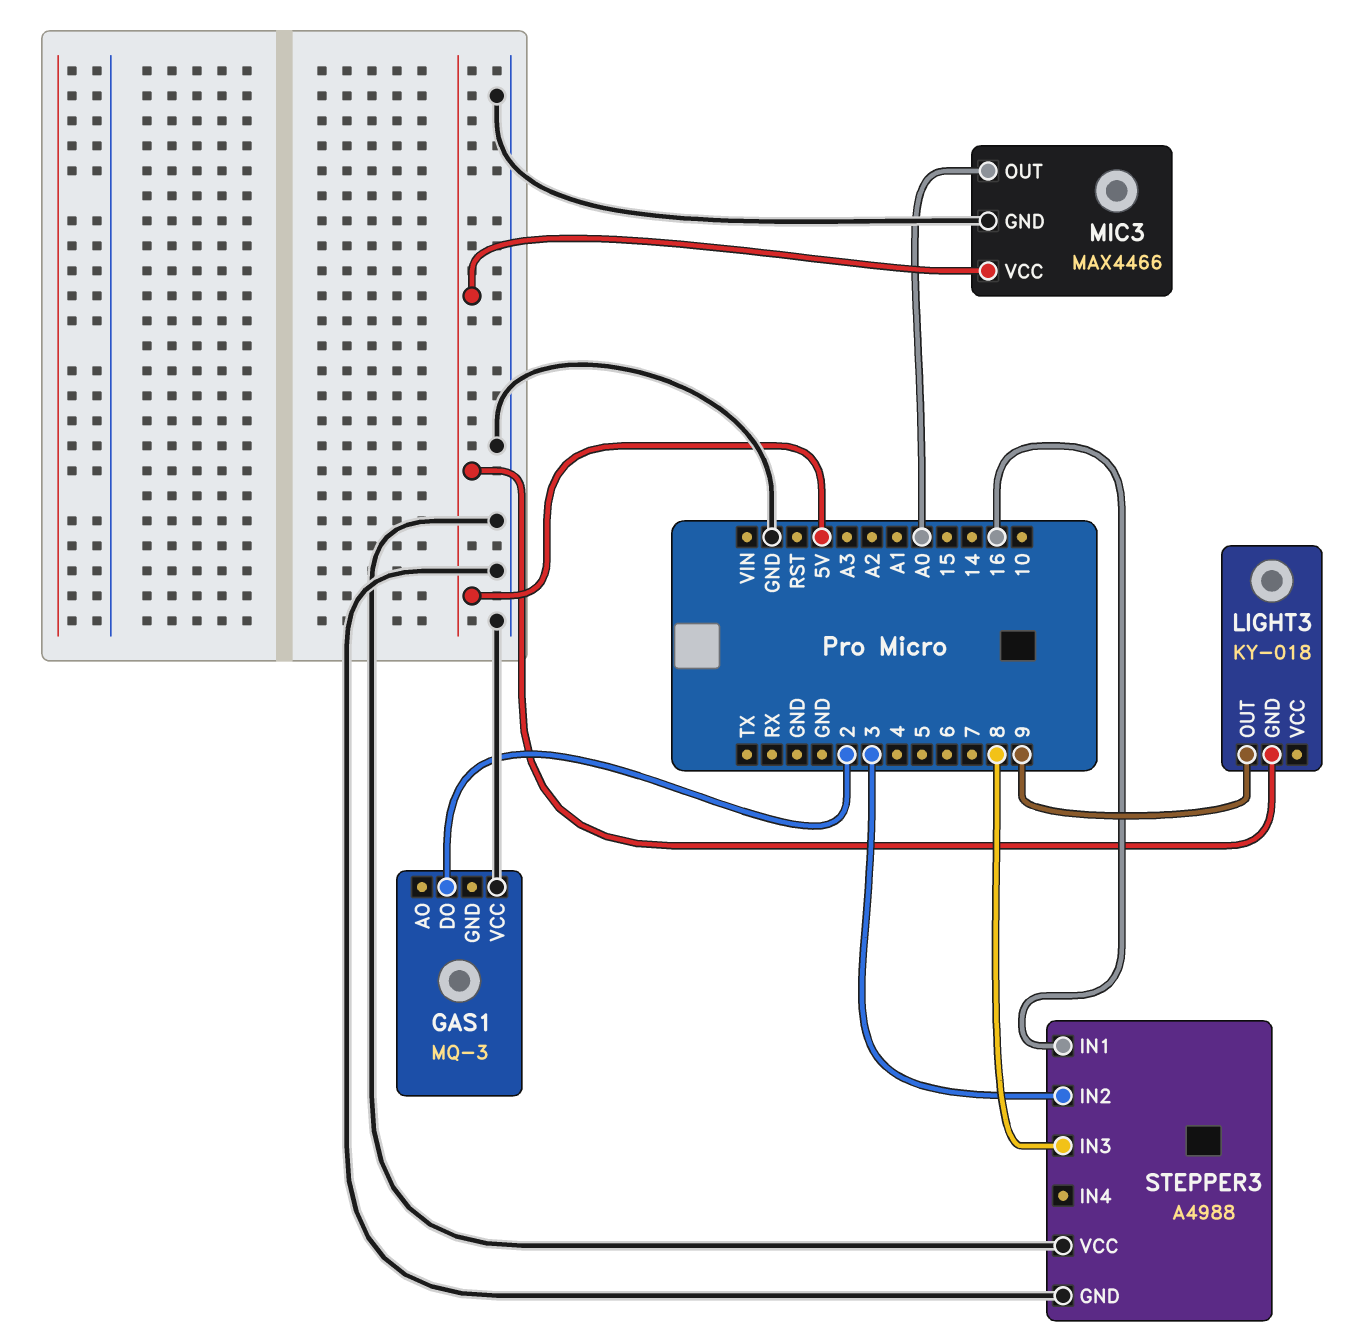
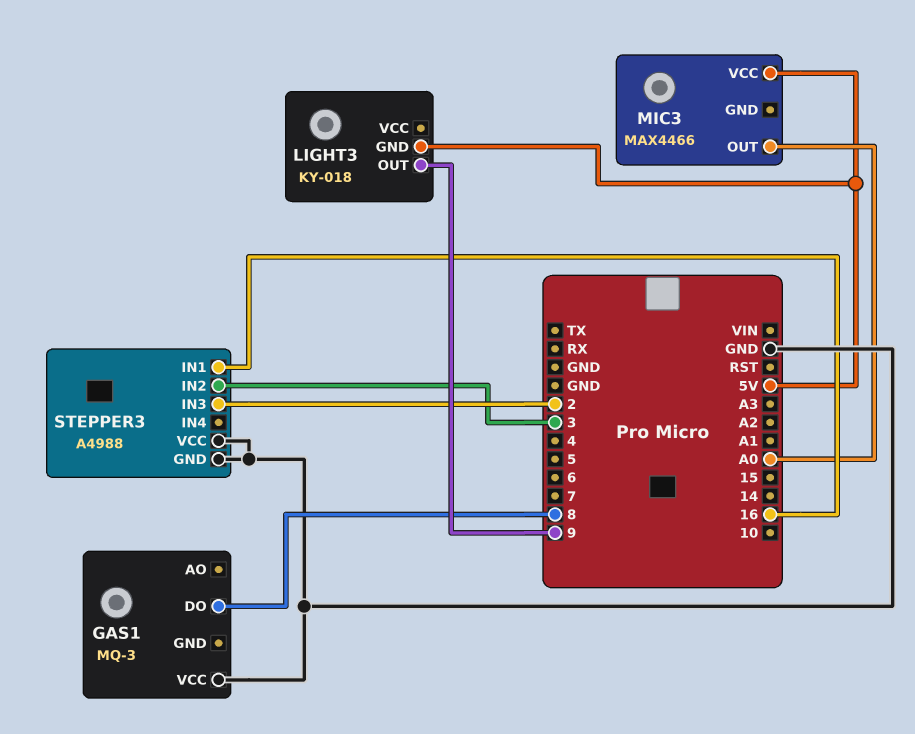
GAS1 pin DO: 2 -> 8
MIC3 pin GND: GND -> none
STEPPER3 pin IN3: 8 -> 2

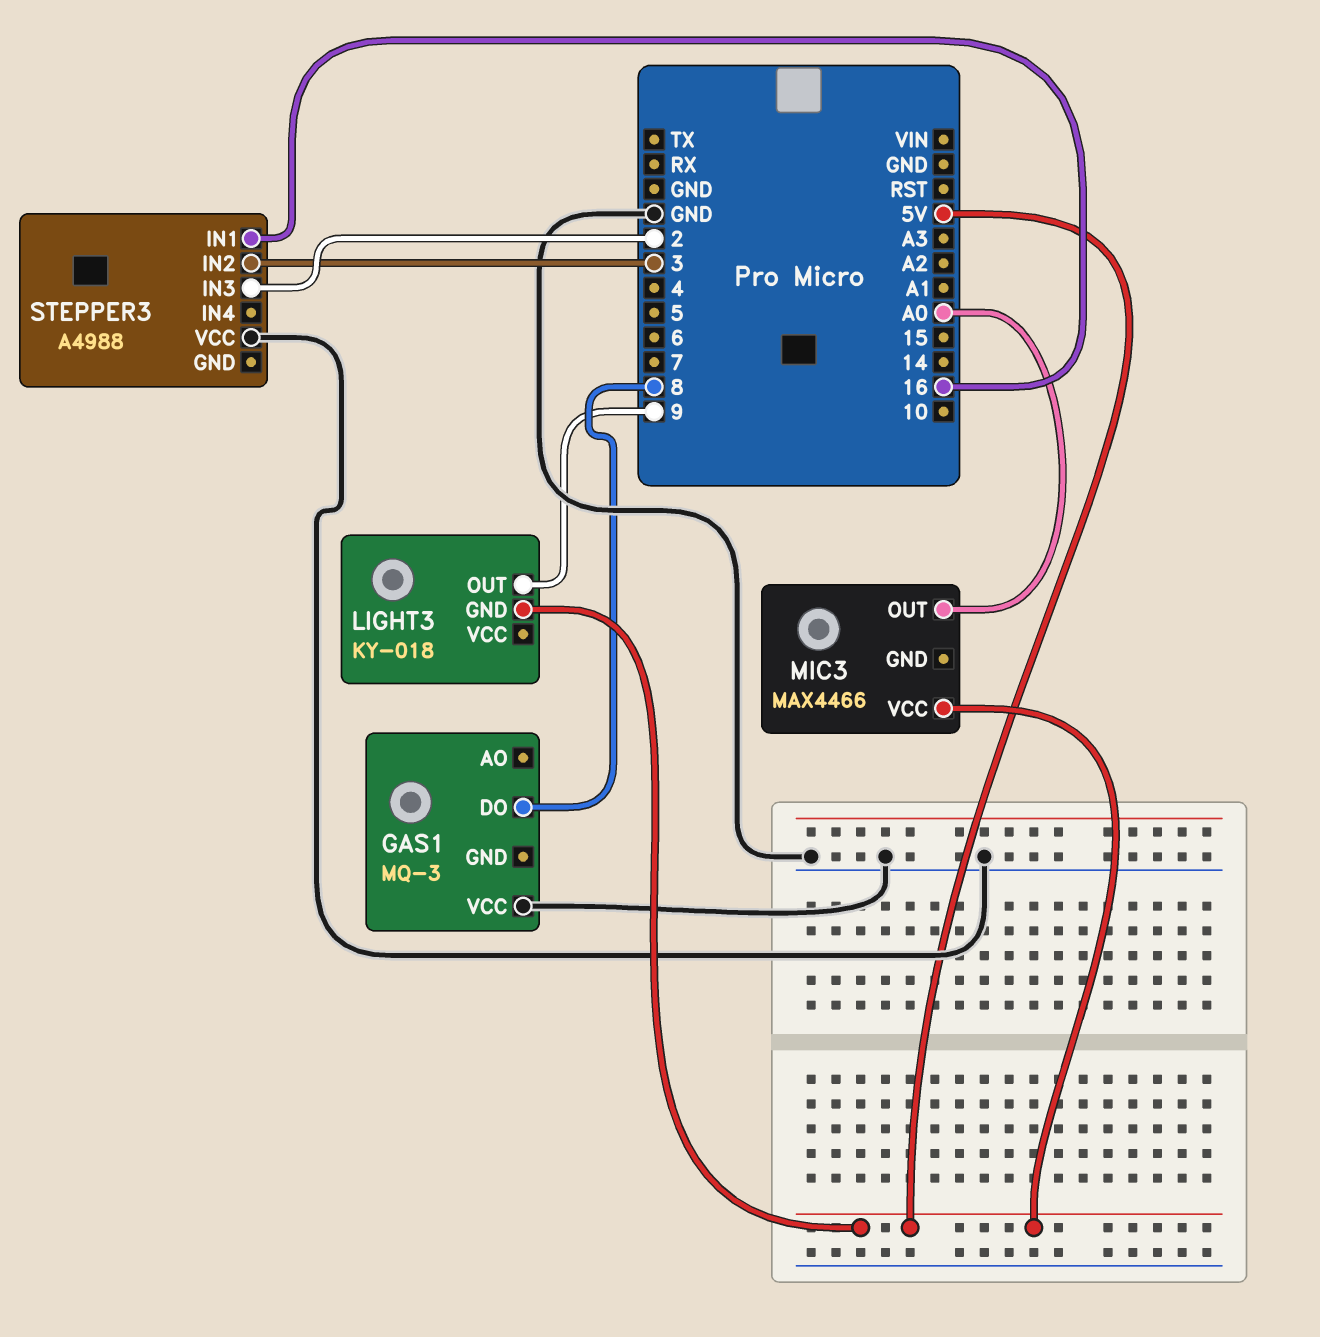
STEPPER3 pin GND: GND -> none

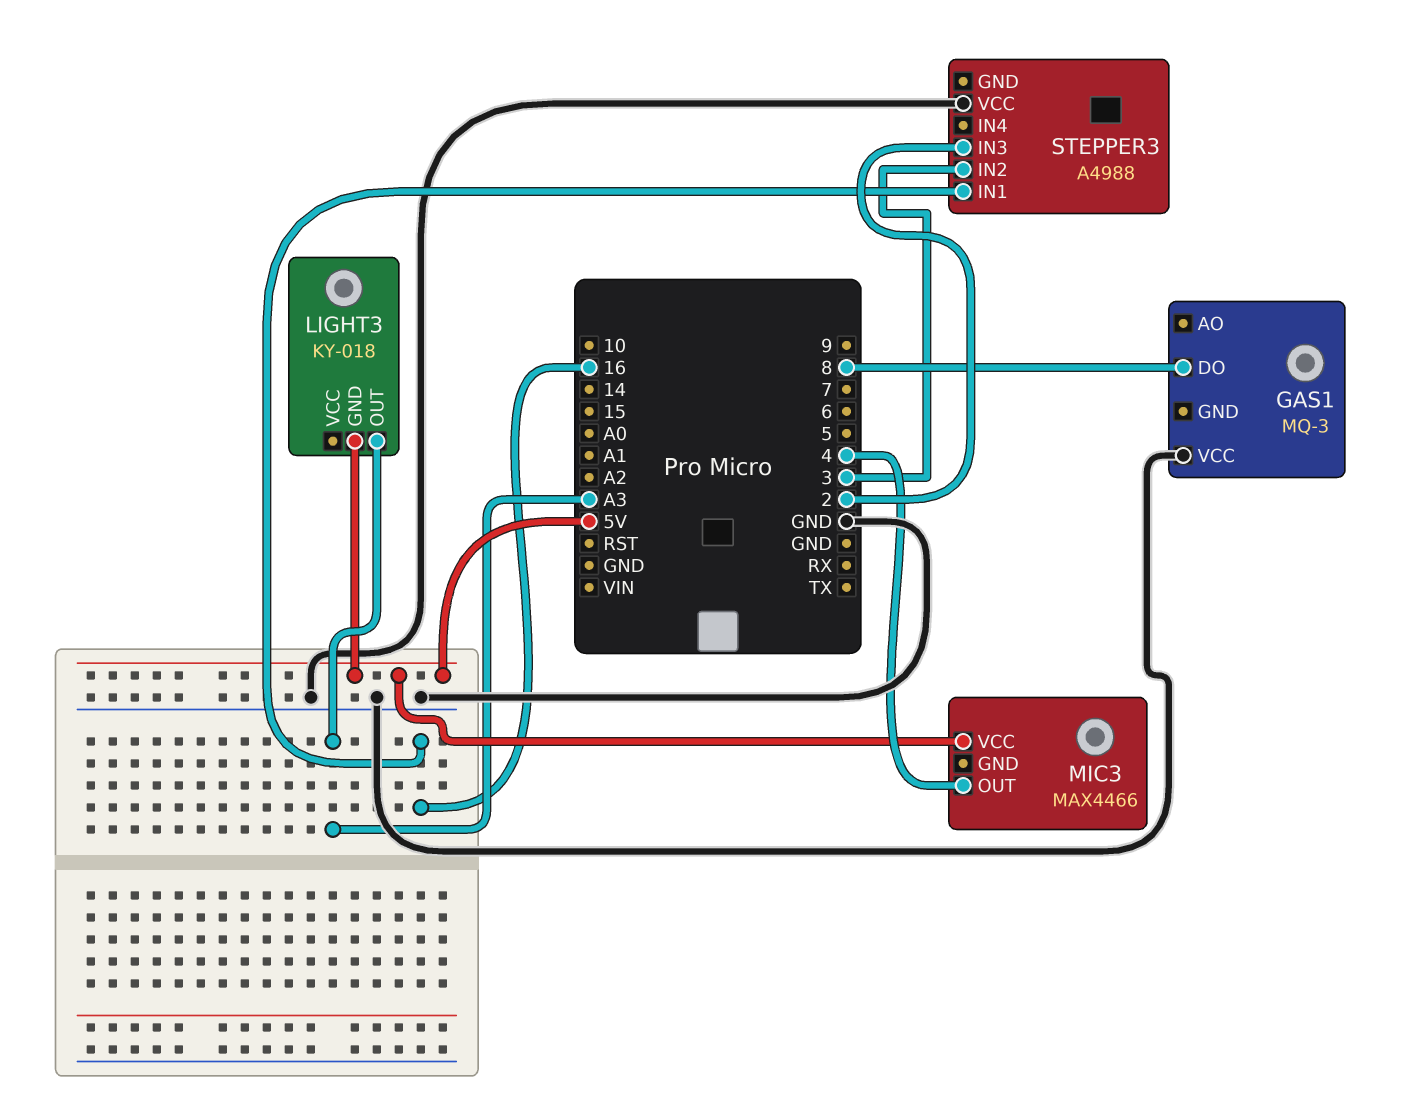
LIGHT3 pin OUT: 9 -> A3
MIC3 pin OUT: A0 -> 4

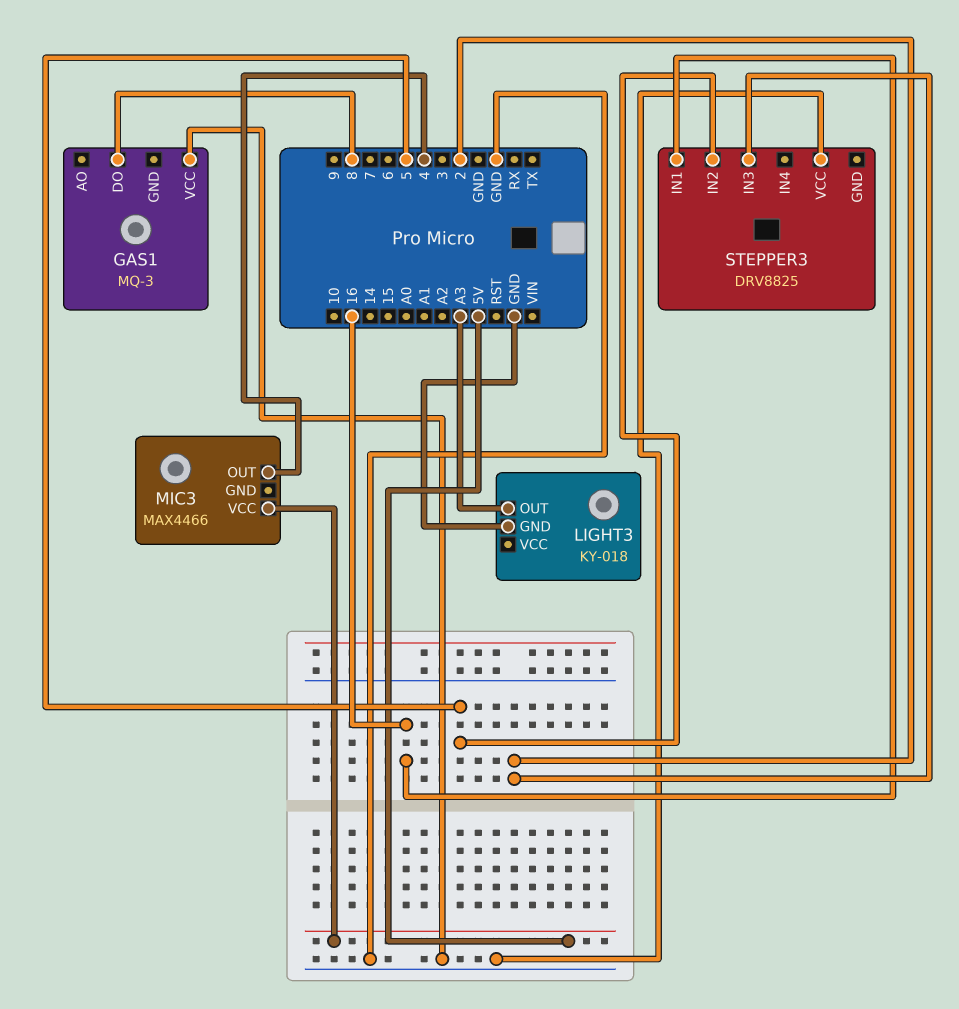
LIGHT3 pin GND: 5V -> GND
STEPPER3: A4988 -> DRV8825
STEPPER3 pin IN2: 3 -> 5

